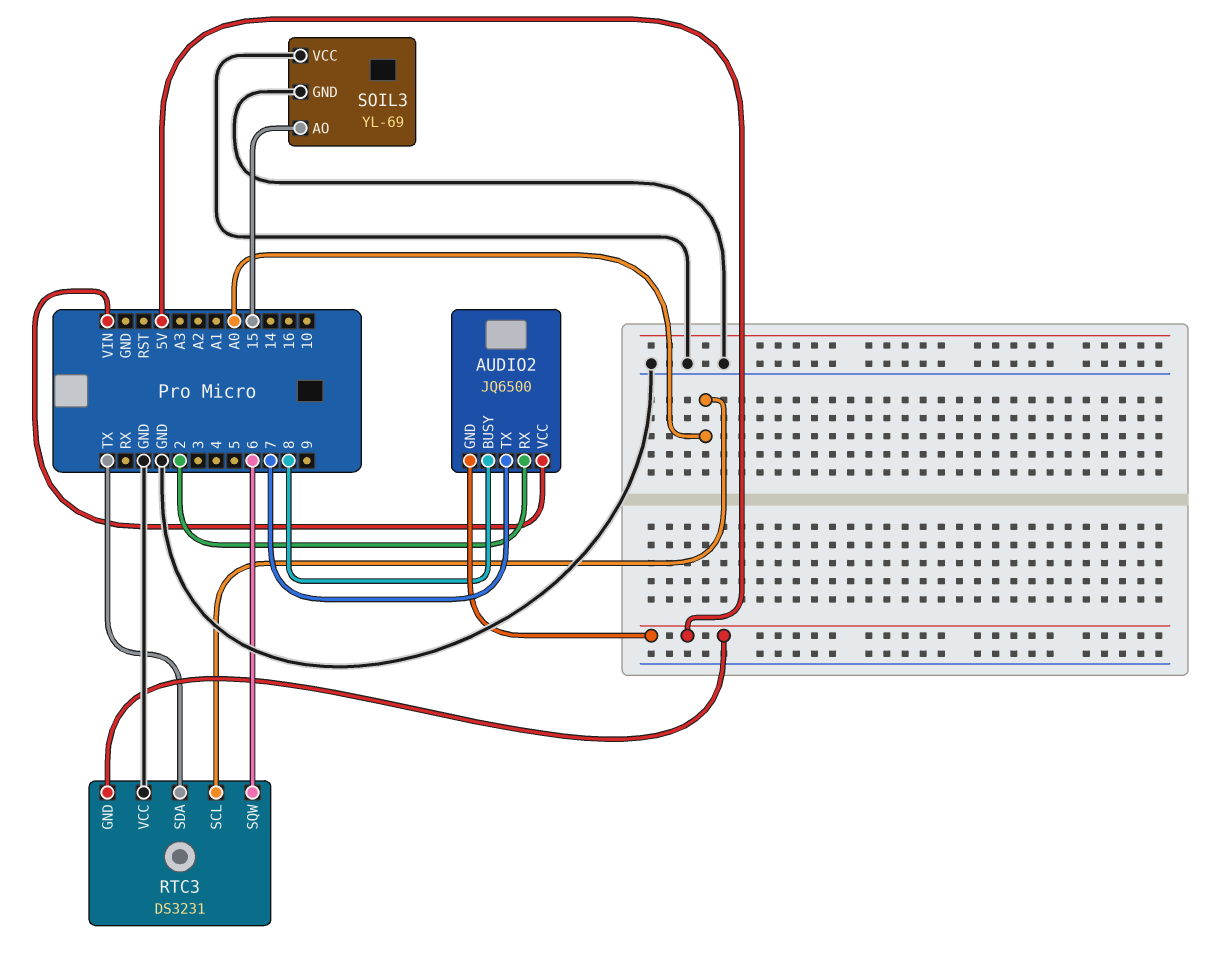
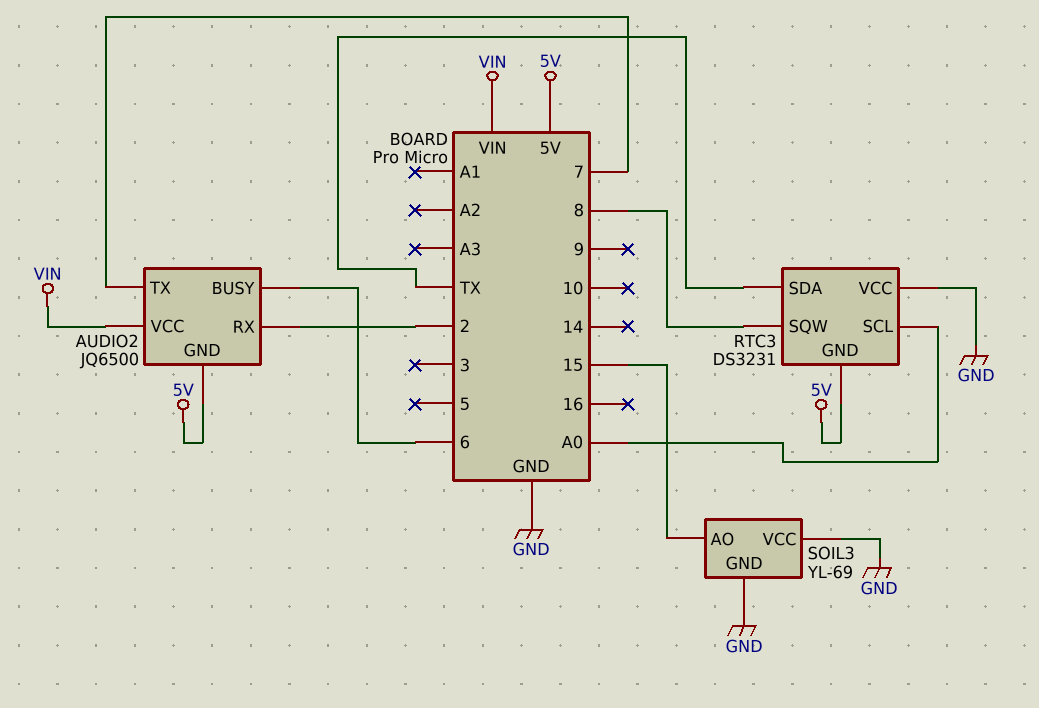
AUDIO2 pin BUSY: 8 -> 6
RTC3 pin SQW: 6 -> 8

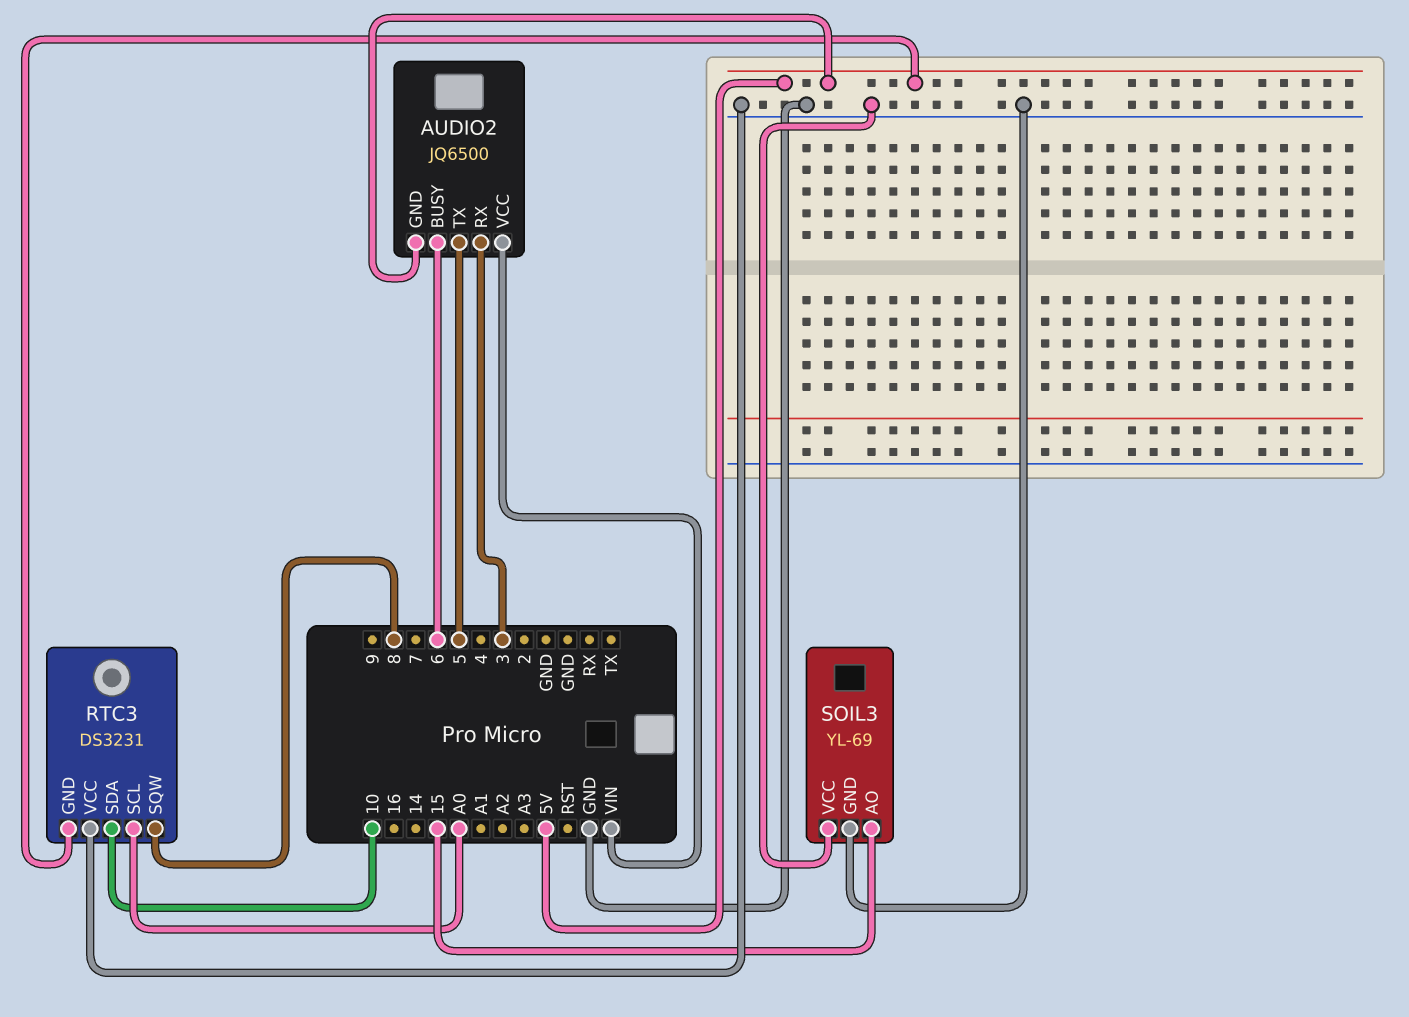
AUDIO2 pin RX: 2 -> 3
AUDIO2 pin TX: 7 -> 5
RTC3 pin SDA: TX -> 10

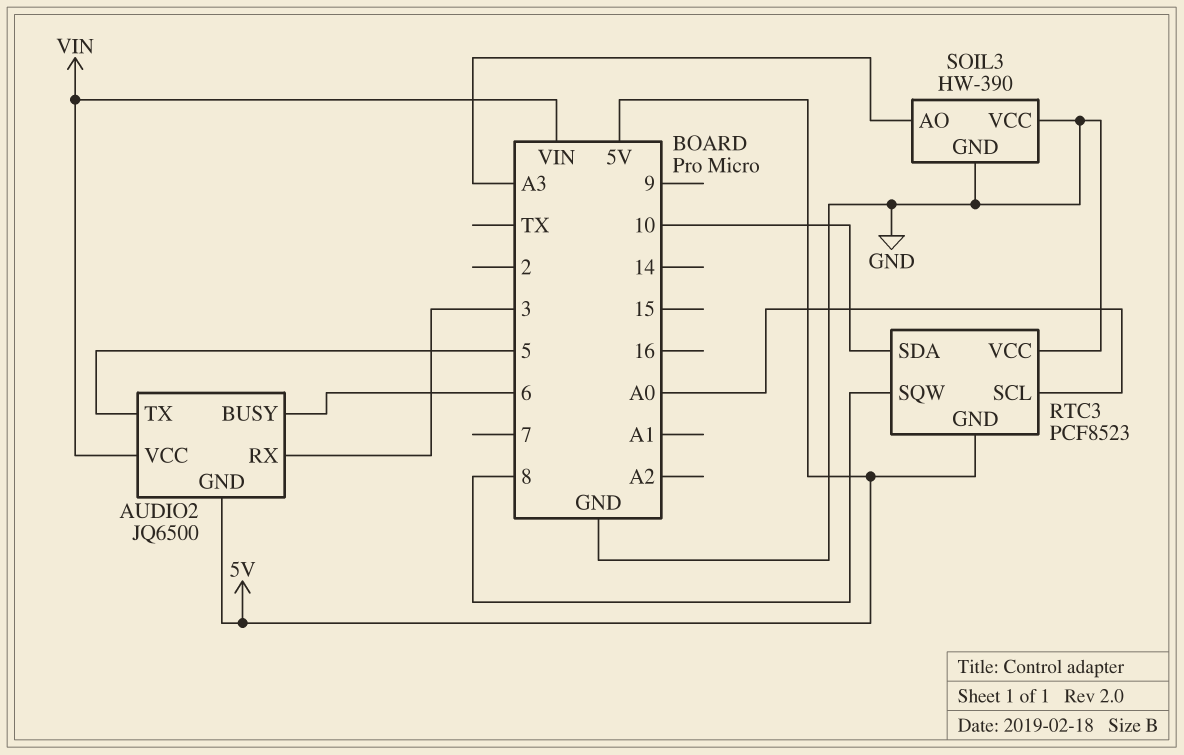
RTC3: DS3231 -> PCF8523
SOIL3: YL-69 -> HW-390
SOIL3 pin AO: 15 -> A3

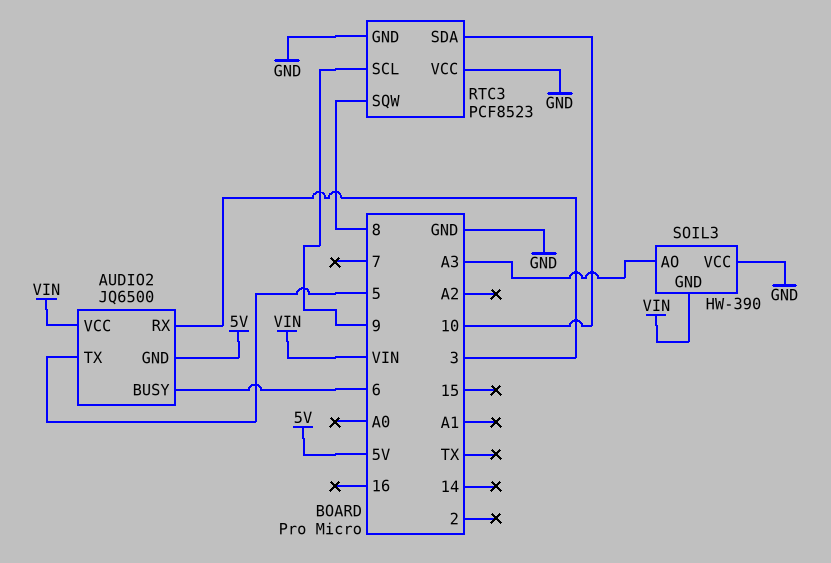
RTC3 pin GND: 5V -> GND
RTC3 pin SCL: A0 -> 9
SOIL3 pin GND: GND -> VIN

